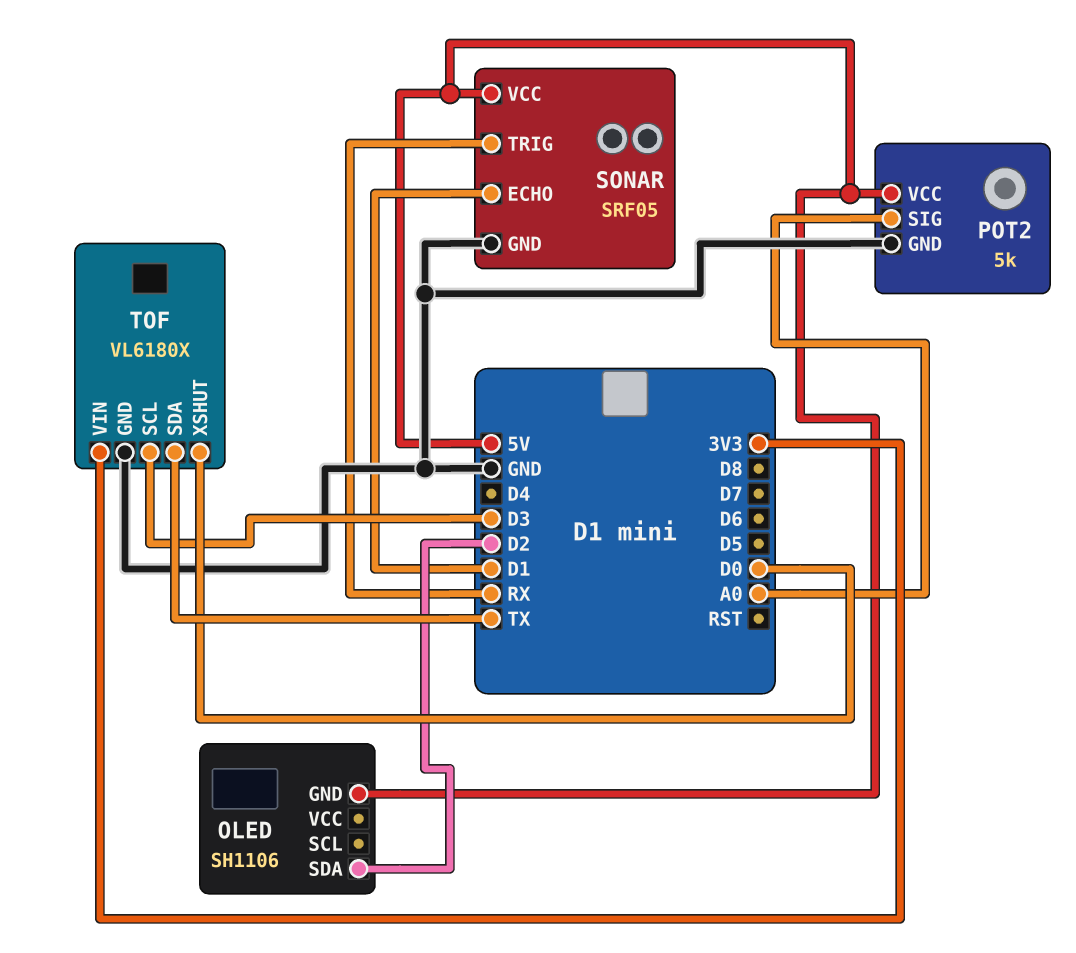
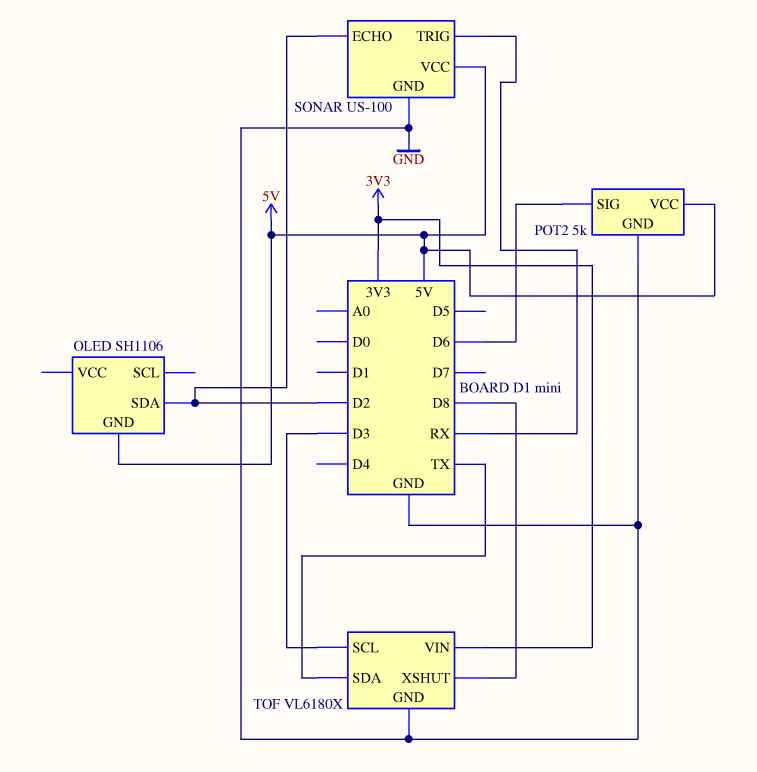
POT2 pin SIG: A0 -> D6
SONAR: SRF05 -> US-100
SONAR pin ECHO: D1 -> D2
TOF pin XSHUT: D0 -> D8

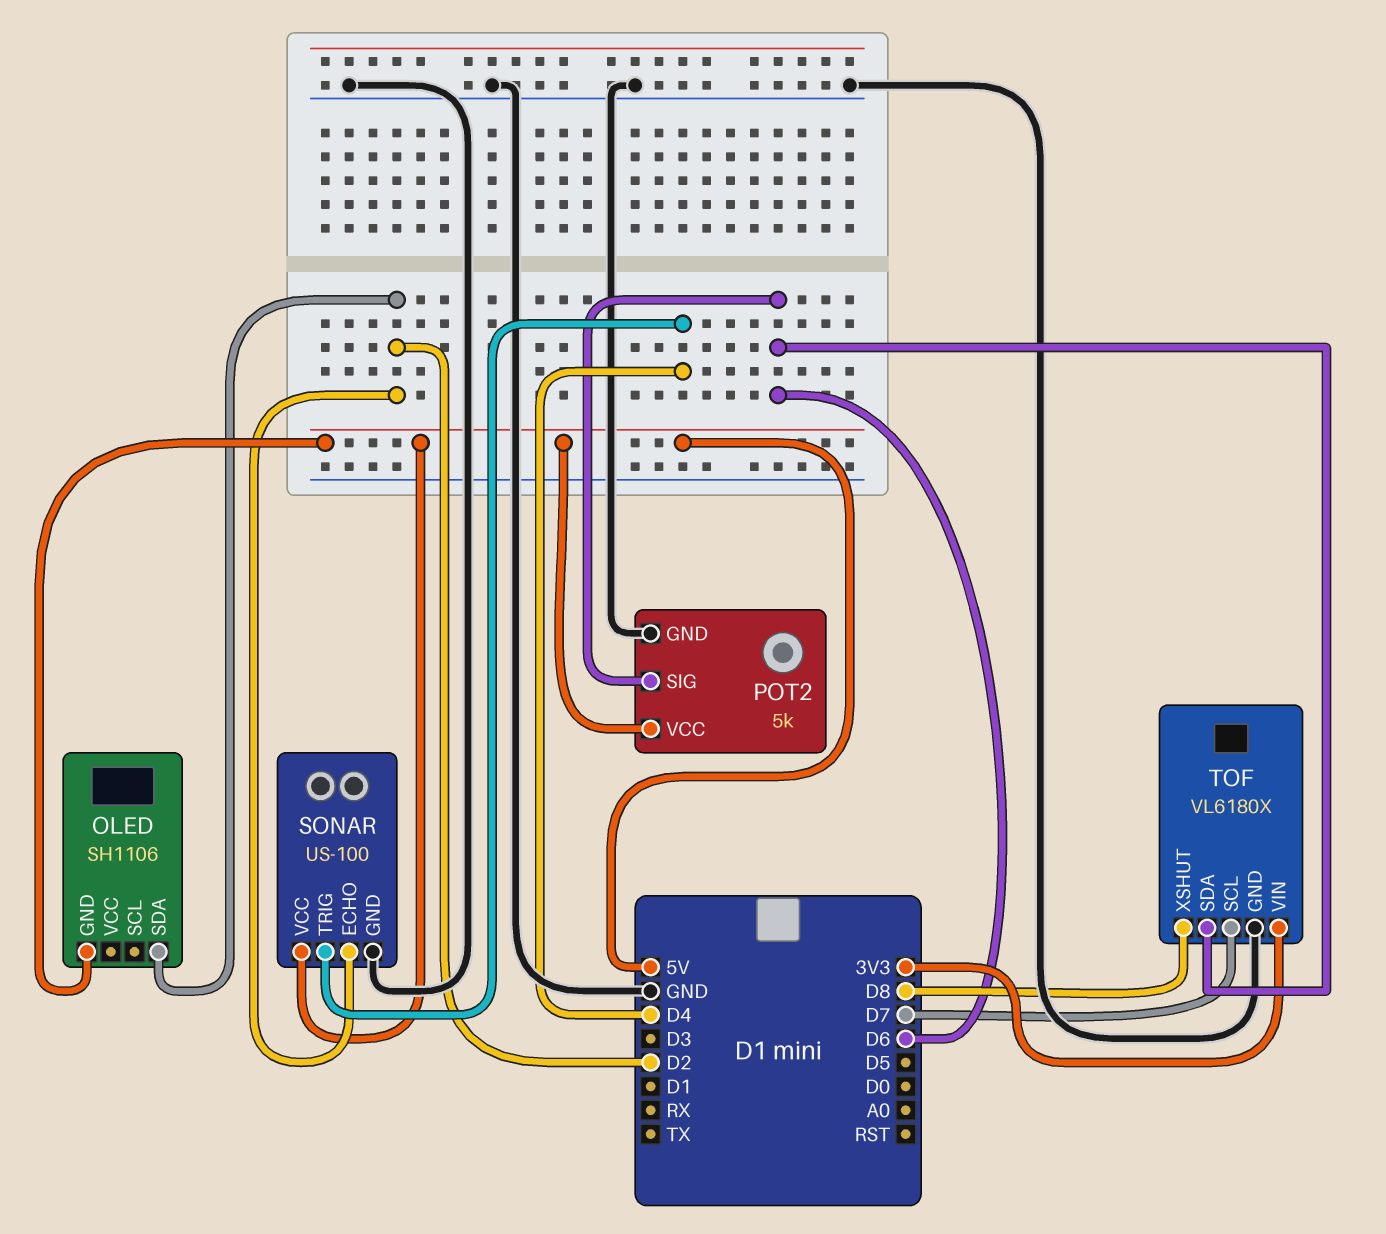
SONAR pin TRIG: RX -> D4
TOF pin SCL: D3 -> D7
TOF pin SDA: TX -> D6

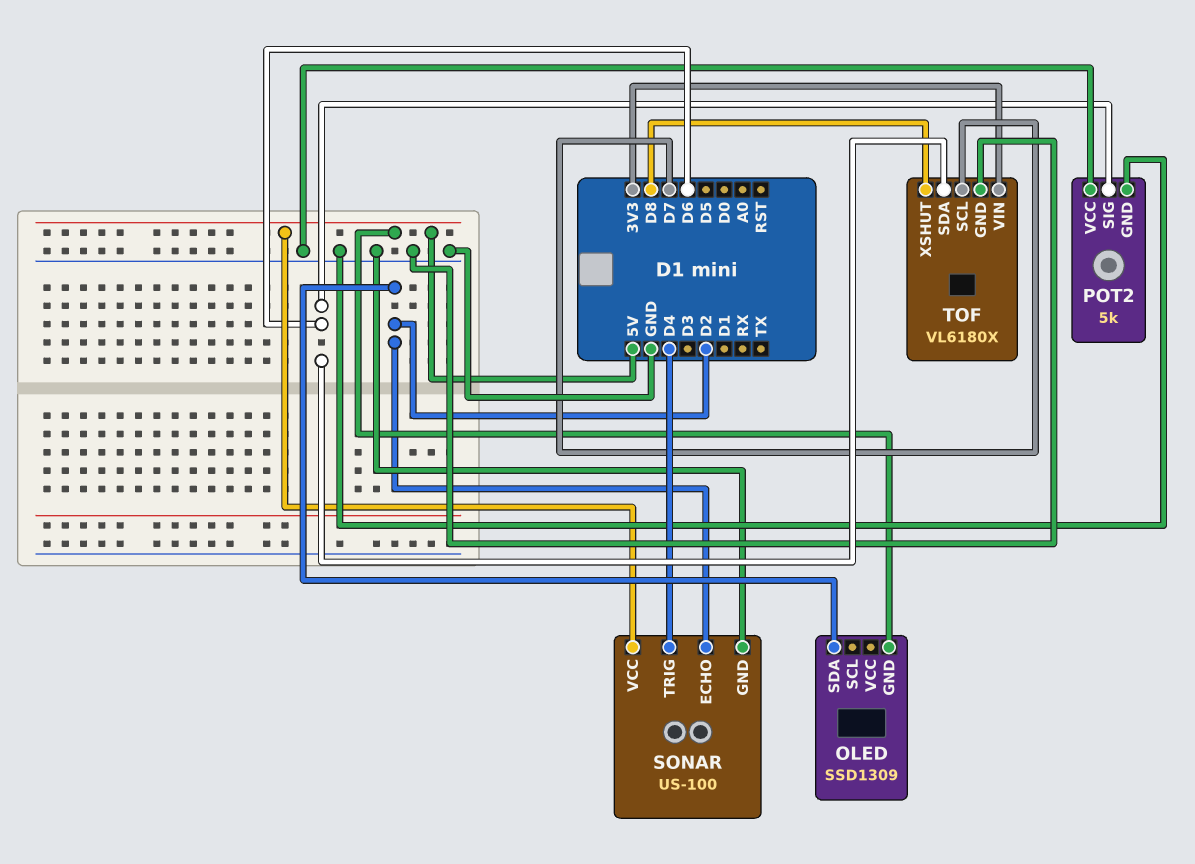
OLED: SH1106 -> SSD1309
POT2 pin VCC: 5V -> GND

